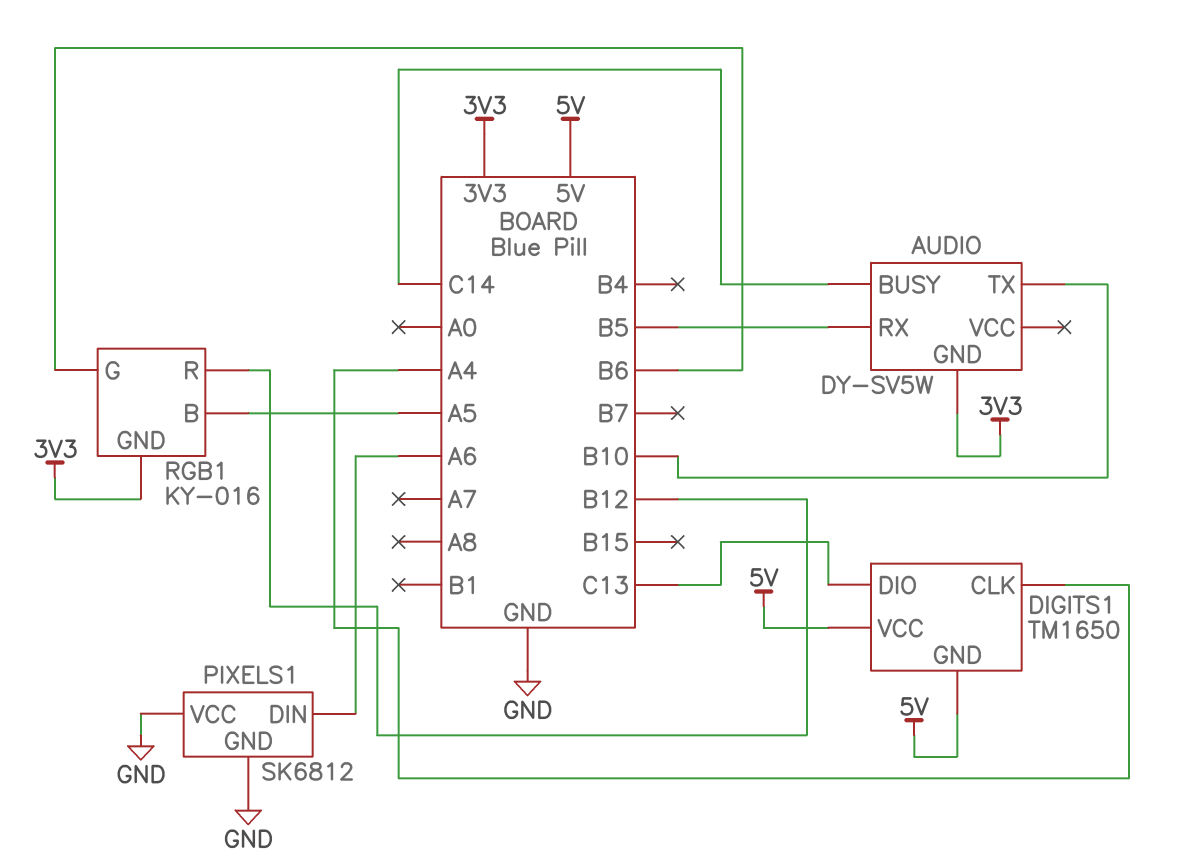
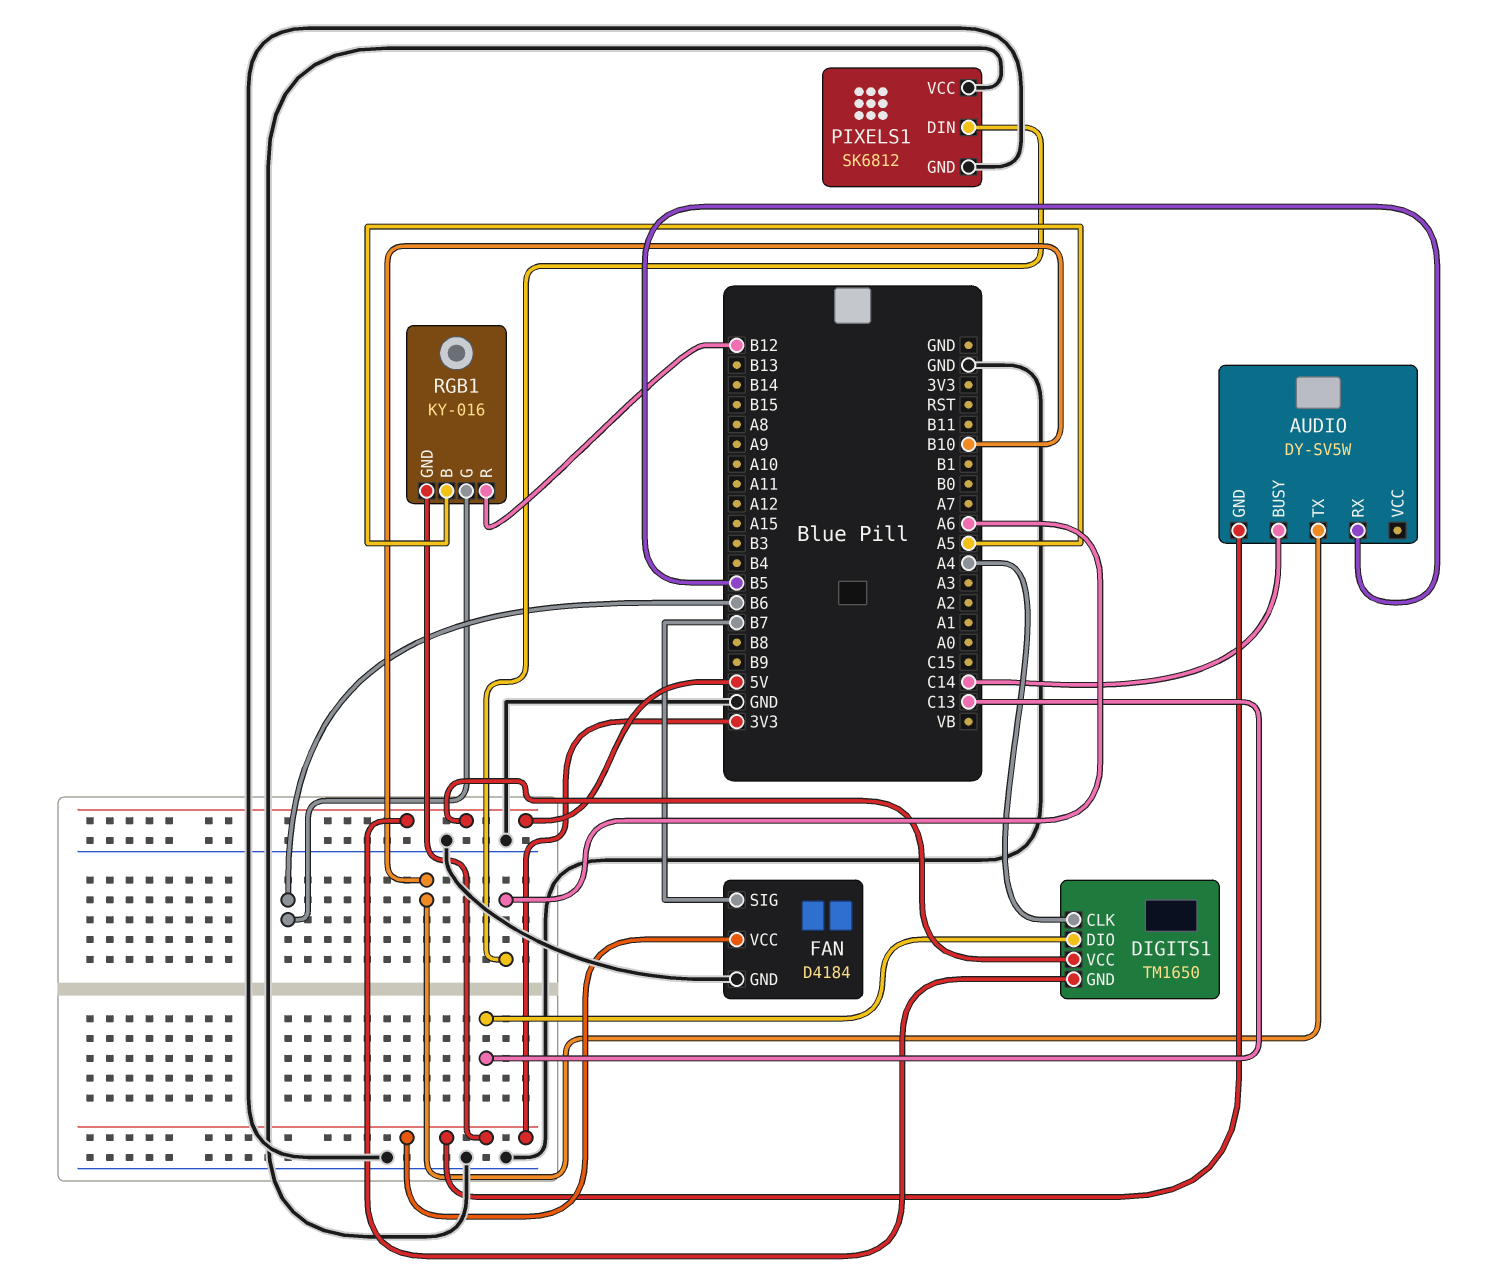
FAN: none -> D4184
FAN pin GND: none -> GND
FAN pin SIG: none -> B7
FAN pin VCC: none -> 3V3

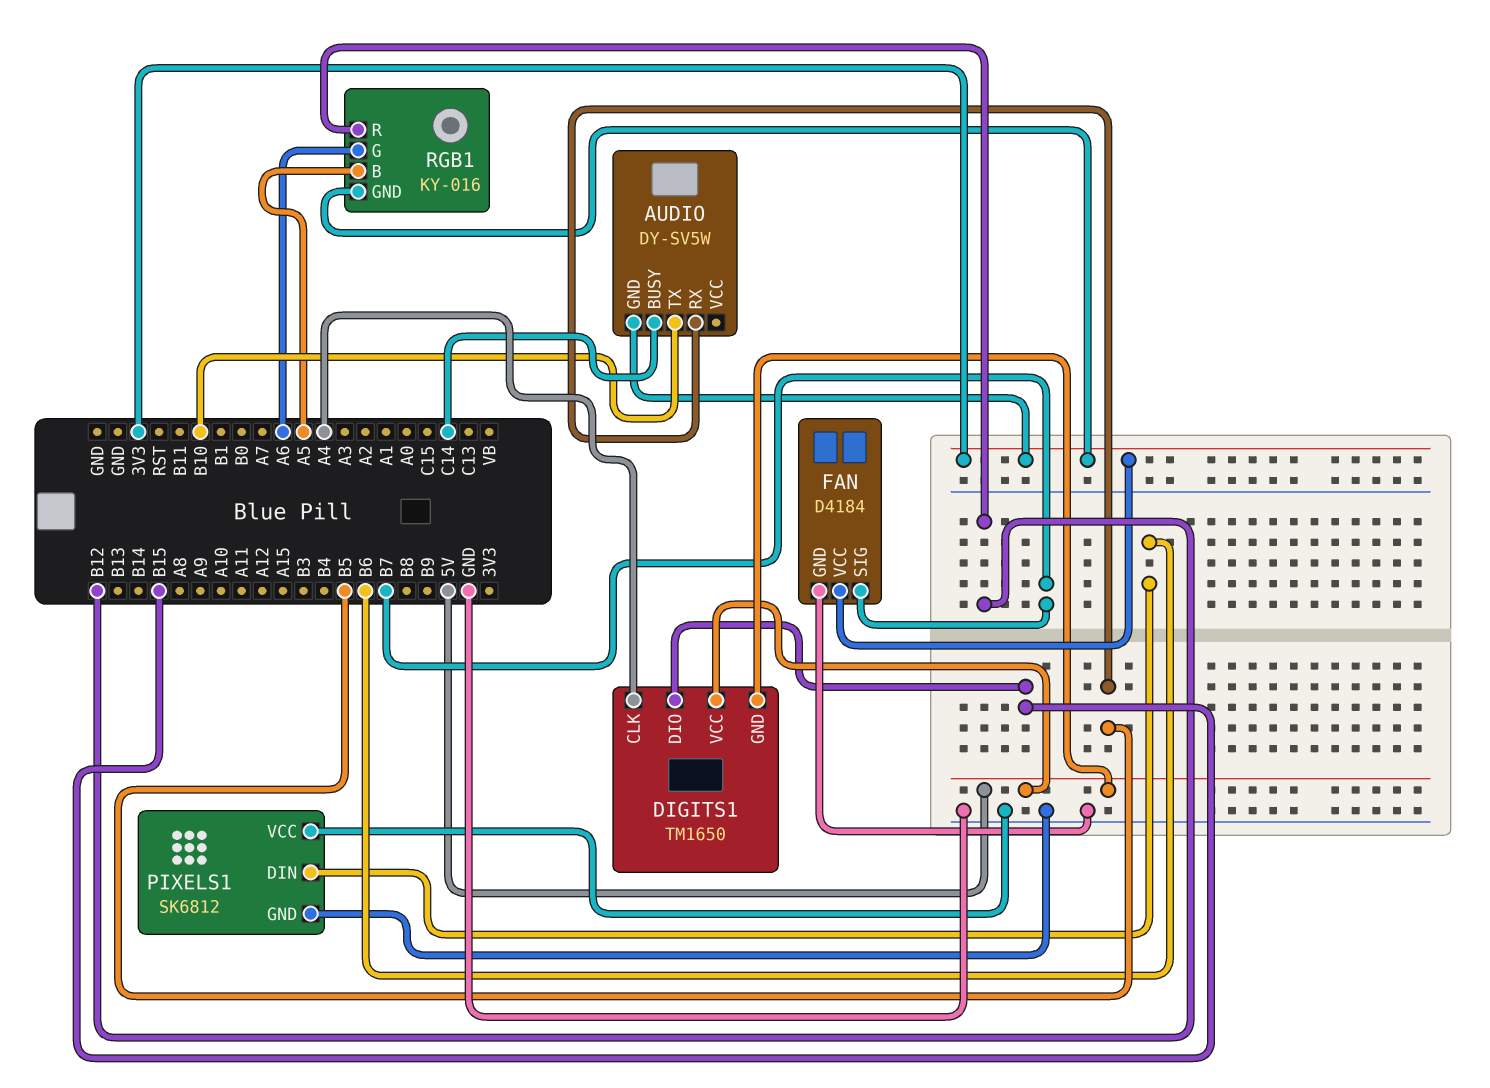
DIGITS1 pin DIO: C13 -> B15
PIXELS1 pin DIN: A6 -> B6
RGB1 pin G: B6 -> A6

